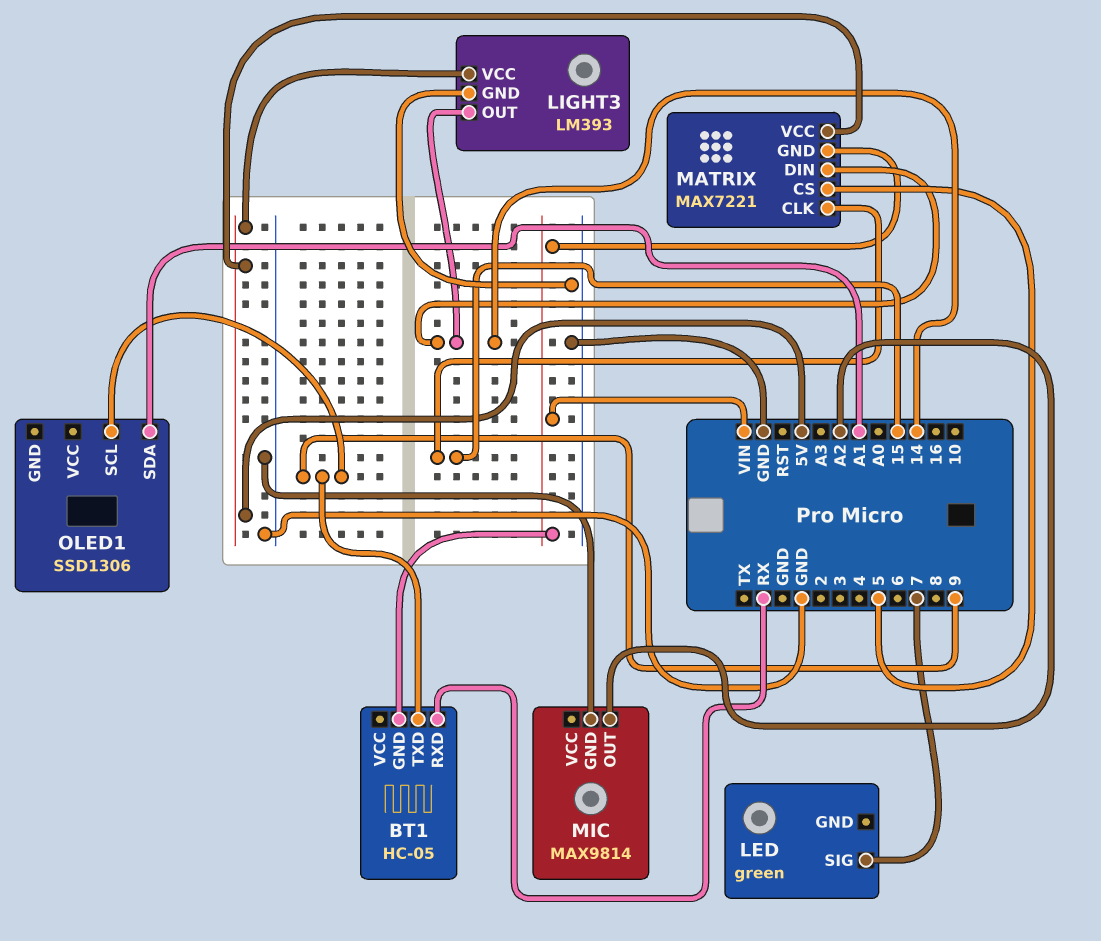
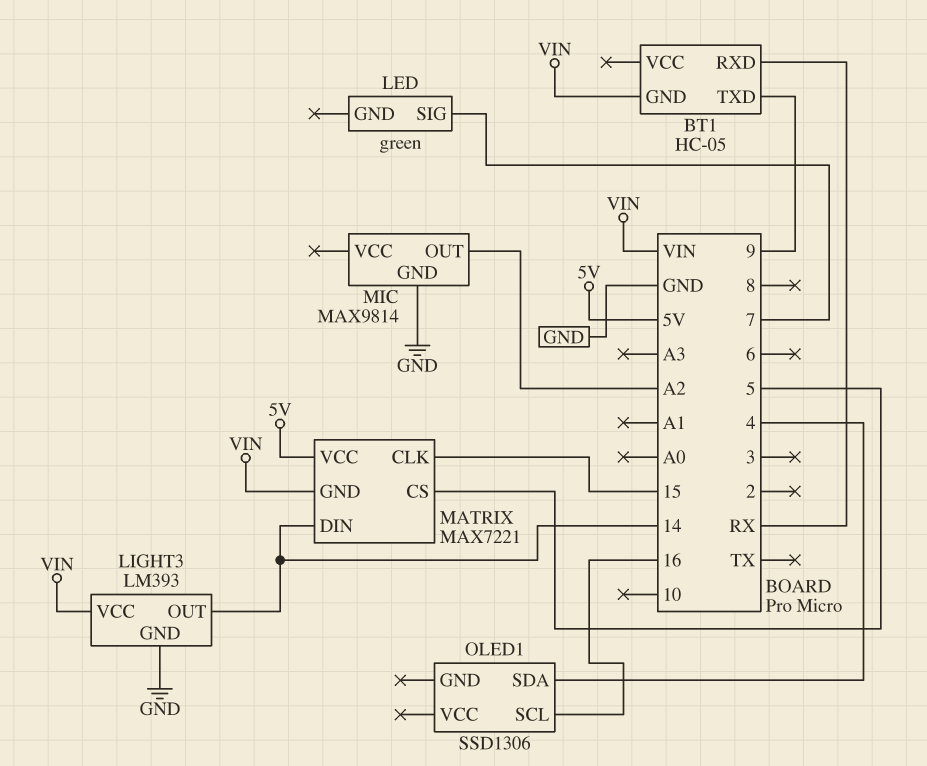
LIGHT3 pin VCC: 5V -> VIN
OLED1 pin SCL: 9 -> 16
OLED1 pin SDA: A1 -> 4

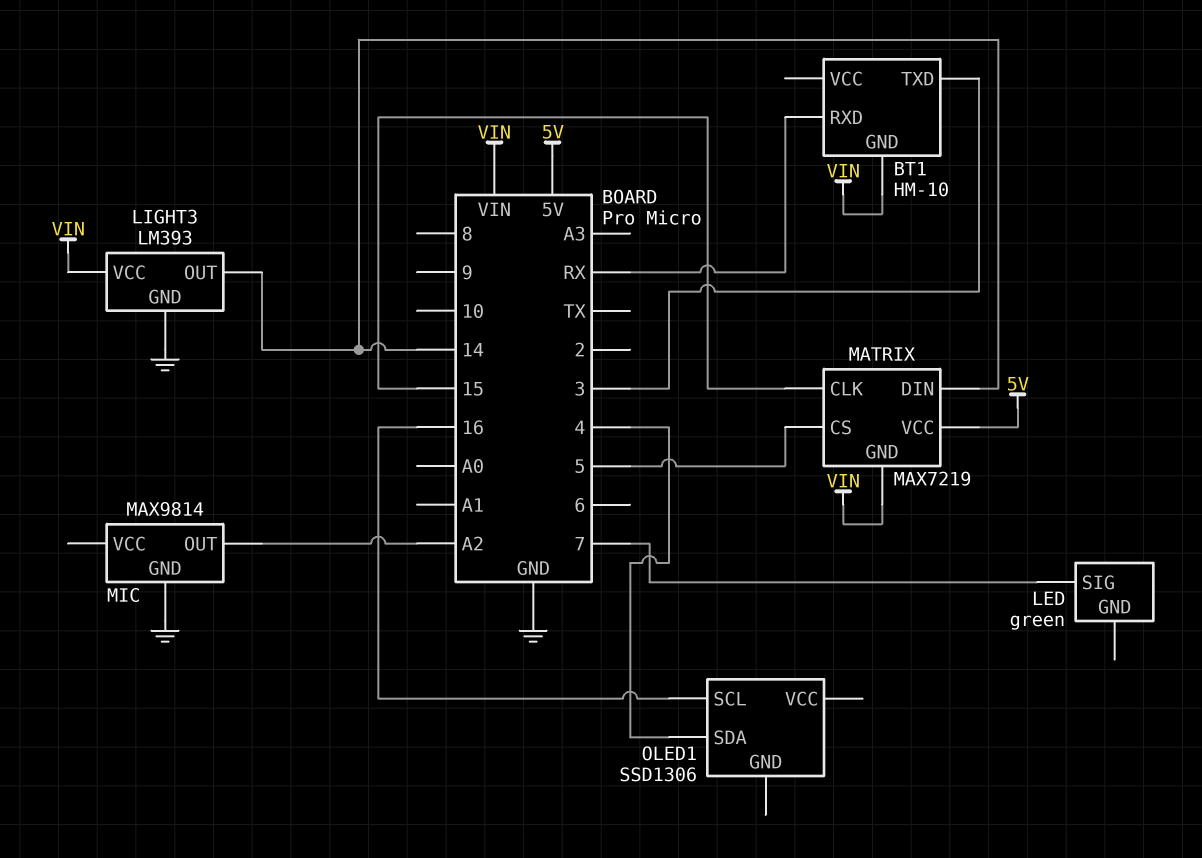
BT1: HC-05 -> HM-10
BT1 pin TXD: 9 -> 3
MATRIX: MAX7221 -> MAX7219

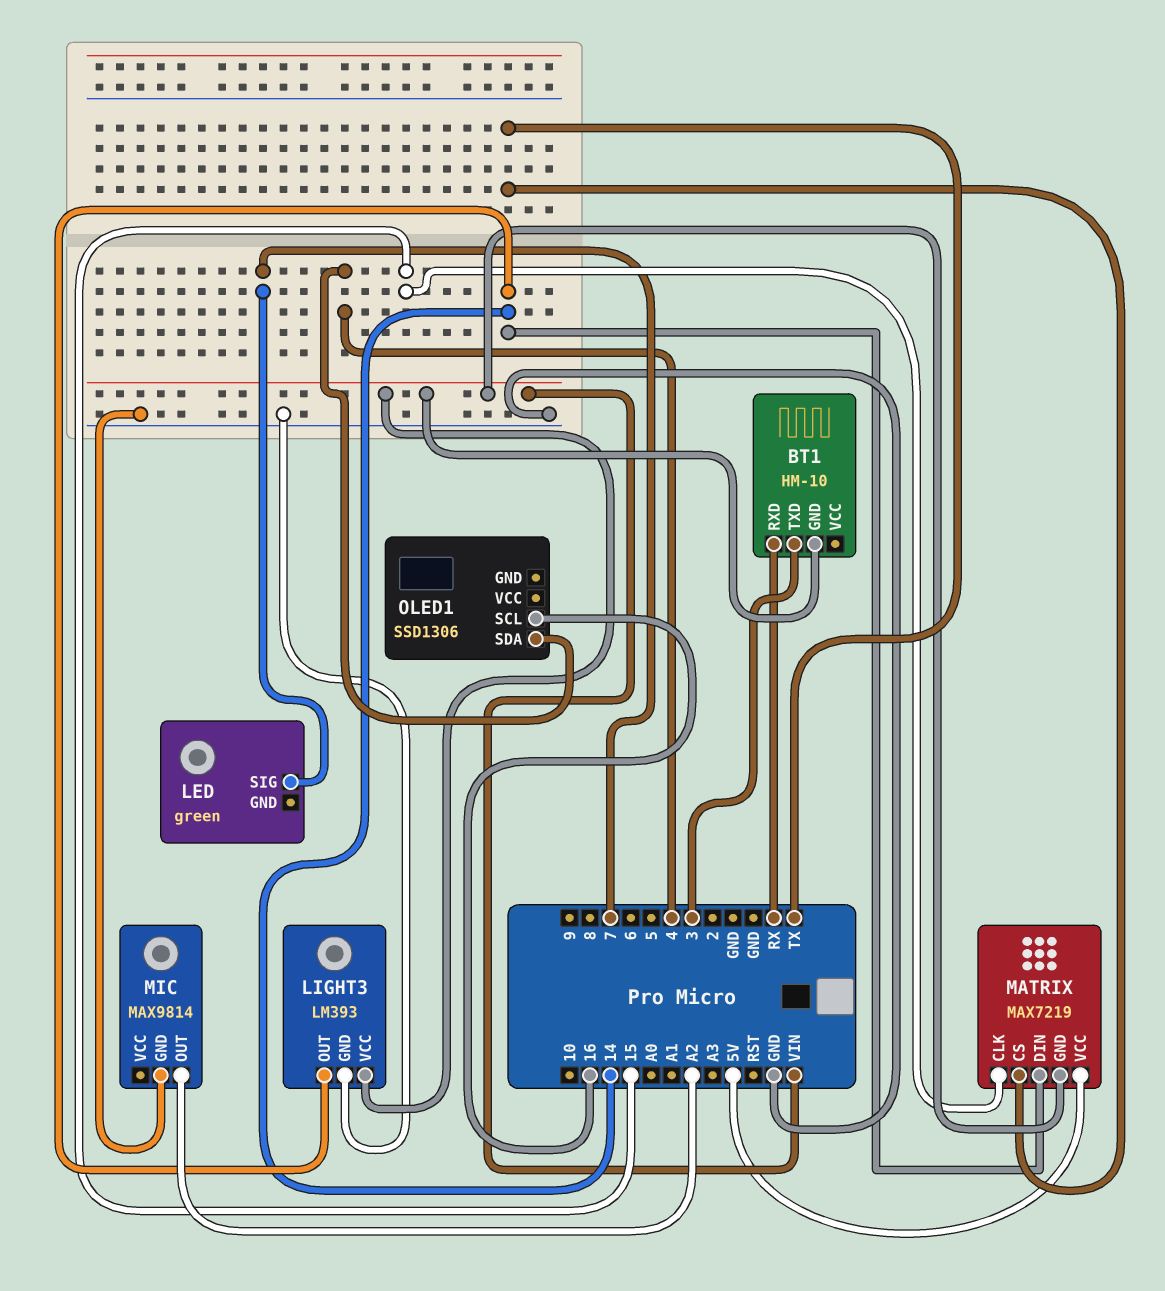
MATRIX pin CS: 5 -> TX

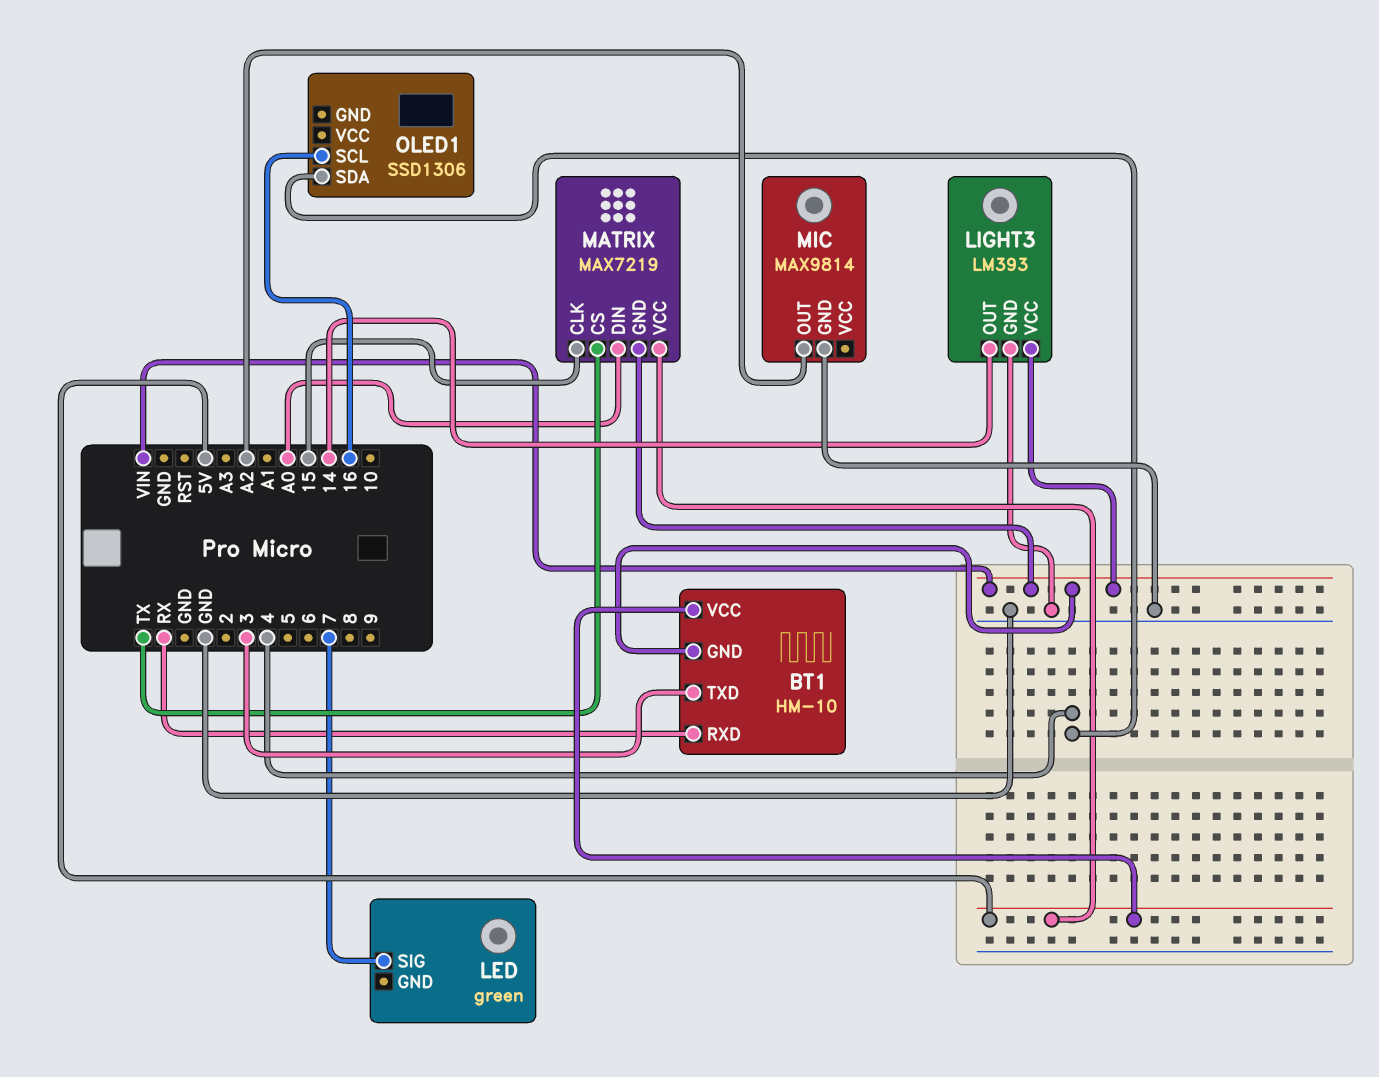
BT1 pin VCC: none -> 5V
MATRIX pin DIN: 14 -> A0

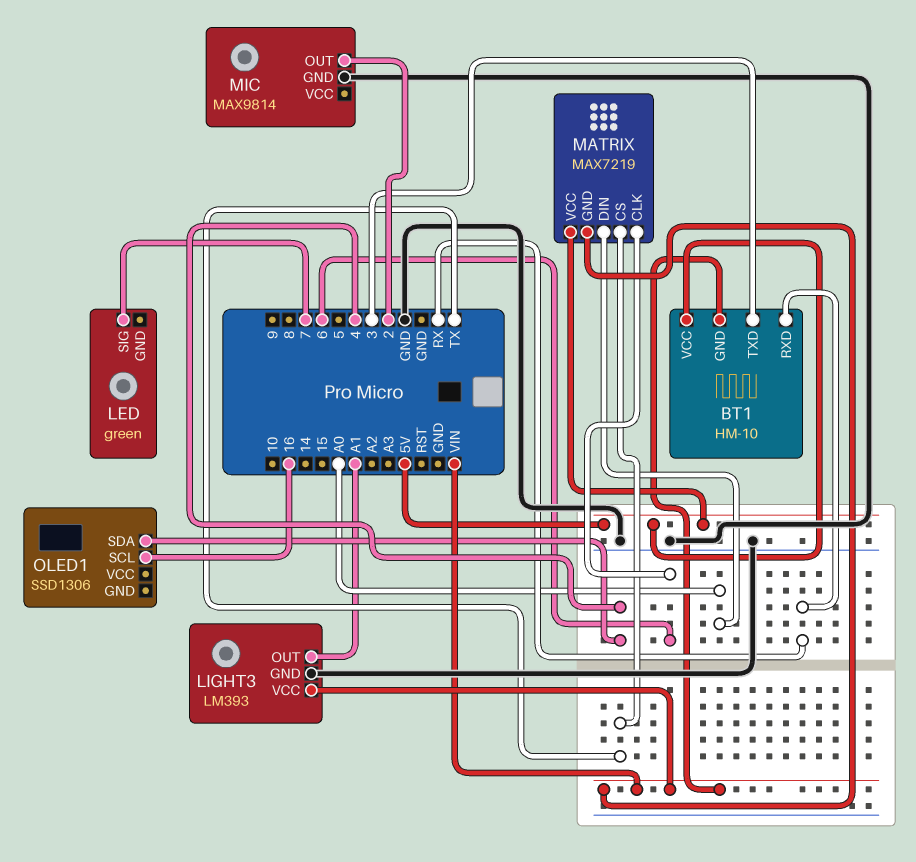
LIGHT3 pin OUT: 14 -> A1
MATRIX pin CLK: 15 -> 6
MIC pin OUT: A2 -> 2

